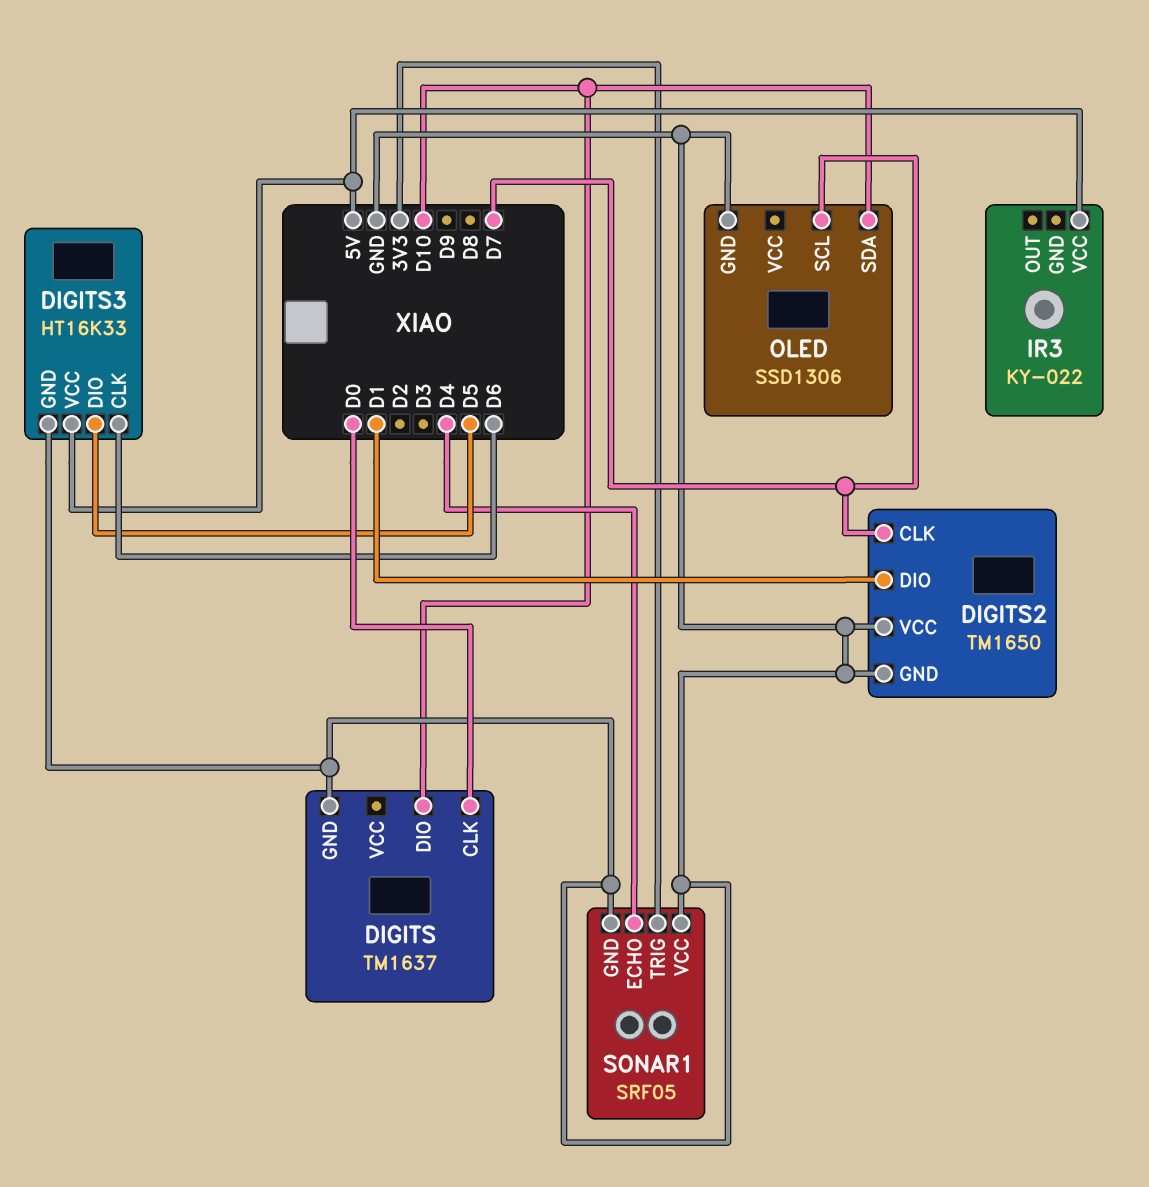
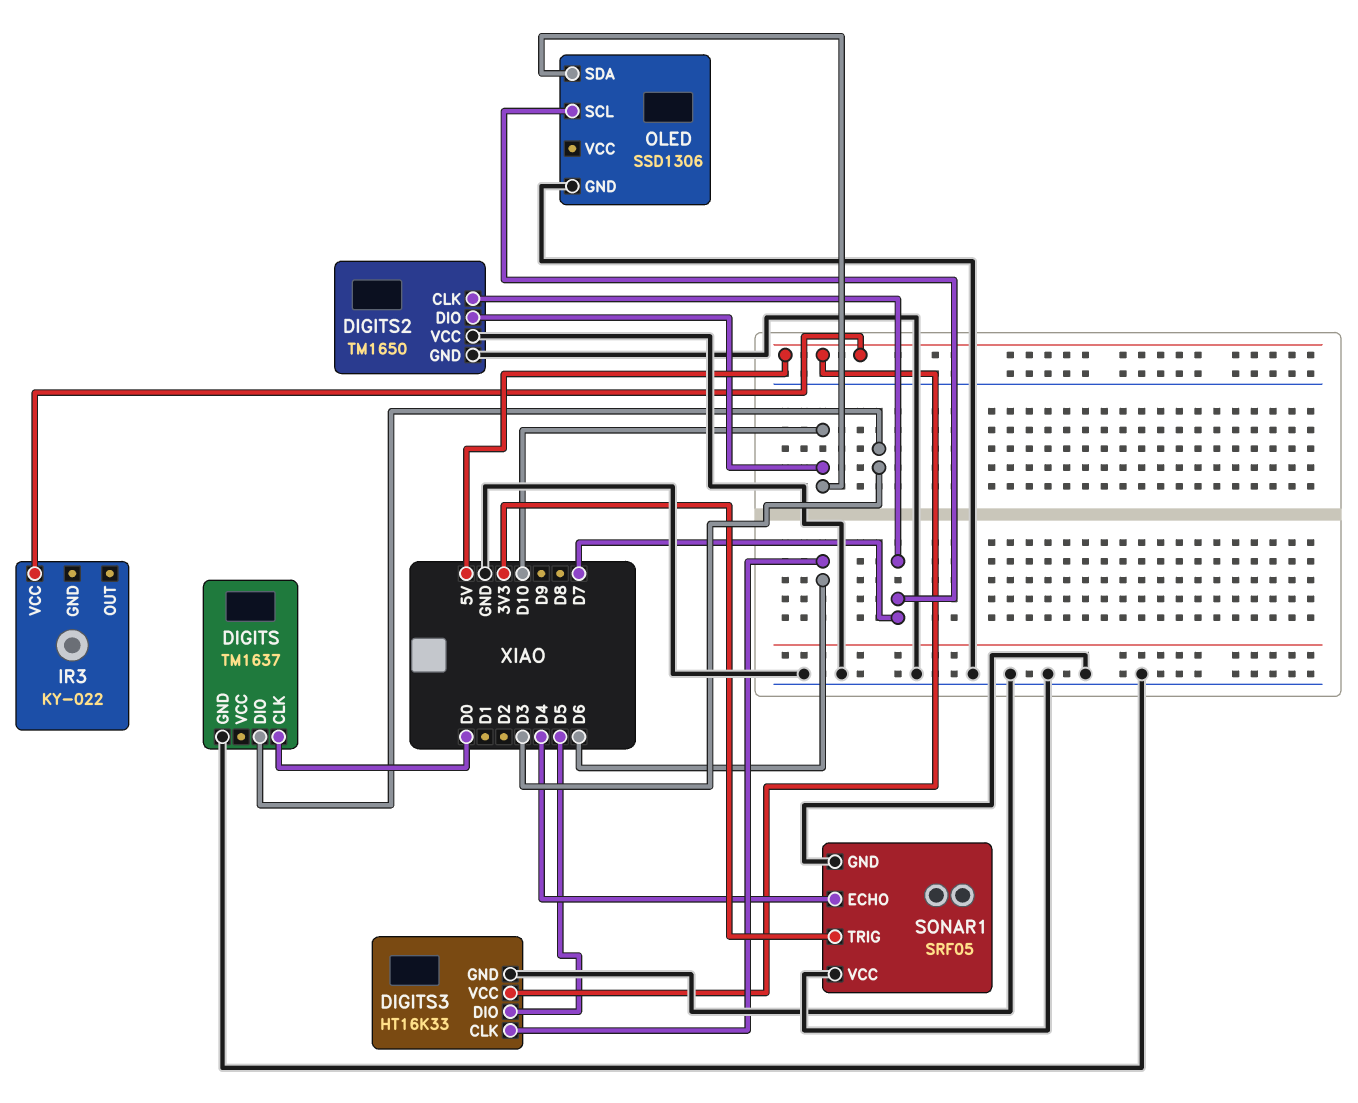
DIGITS pin DIO: D10 -> D3
DIGITS2 pin DIO: D1 -> D10

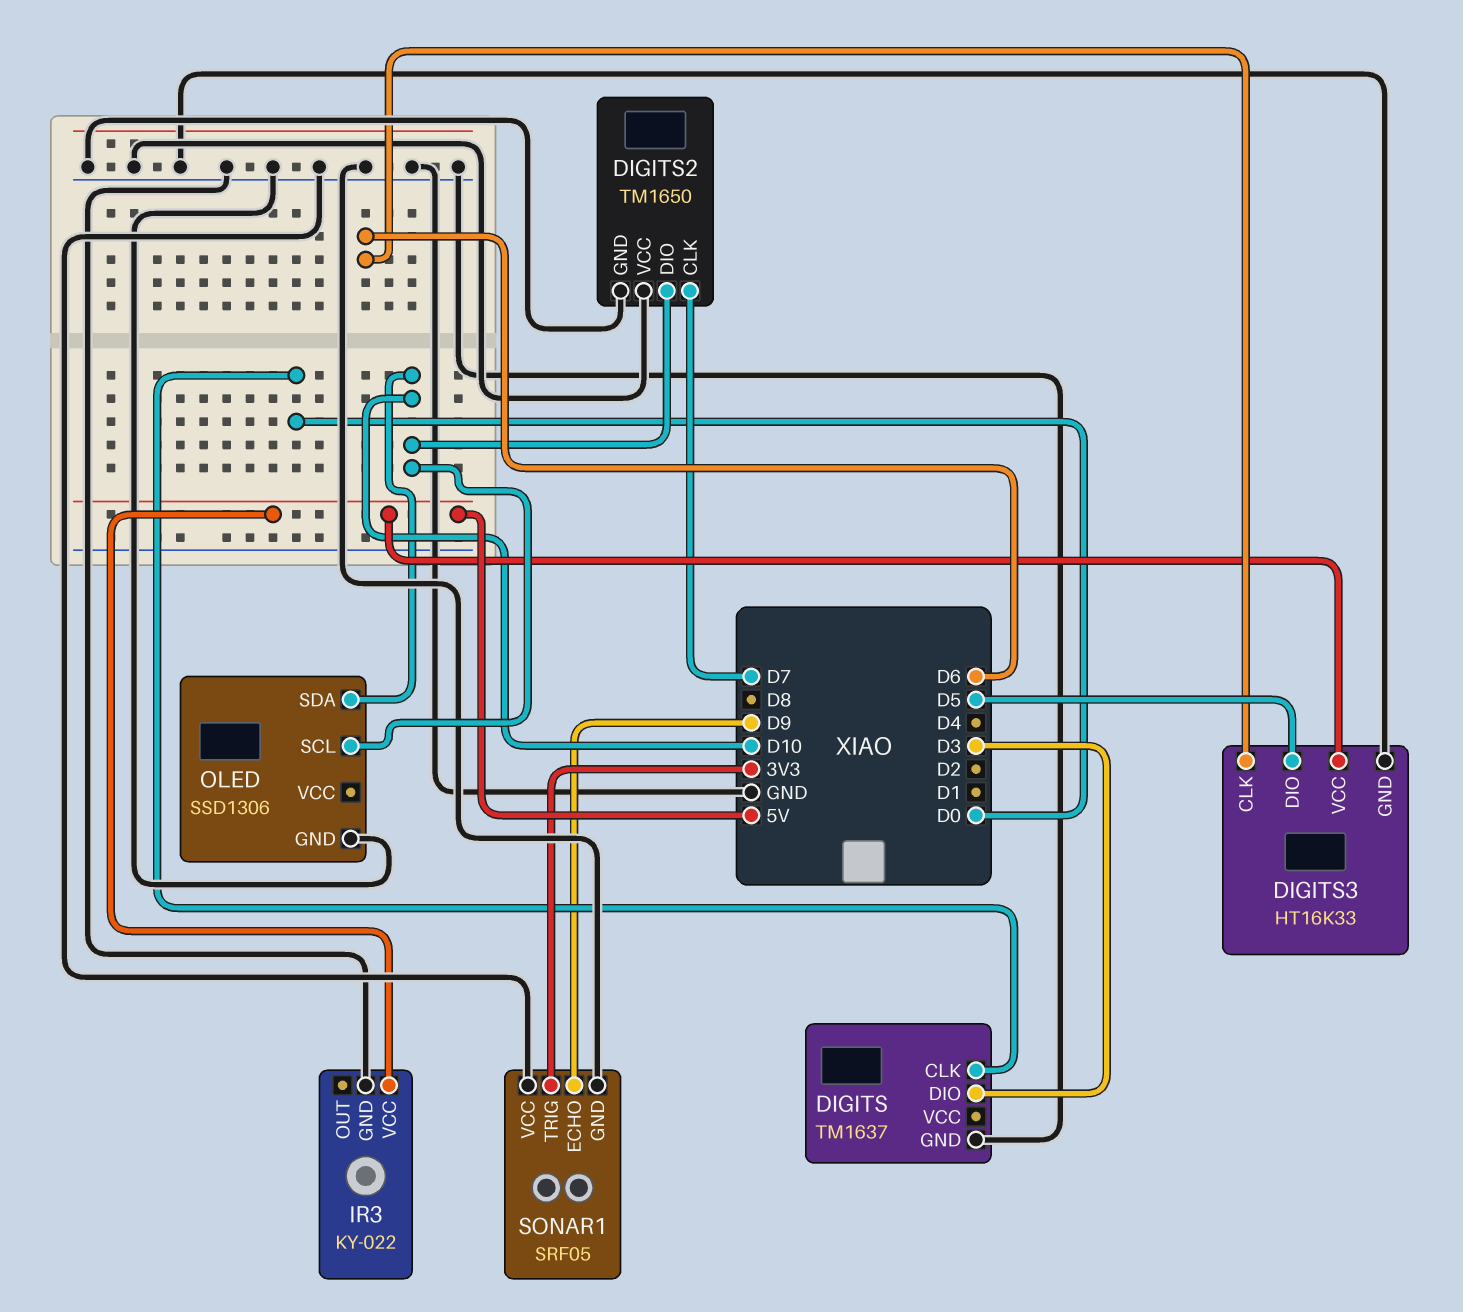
IR3 pin GND: none -> GND
OLED pin SCL: D7 -> D10
SONAR1 pin ECHO: D4 -> D9

